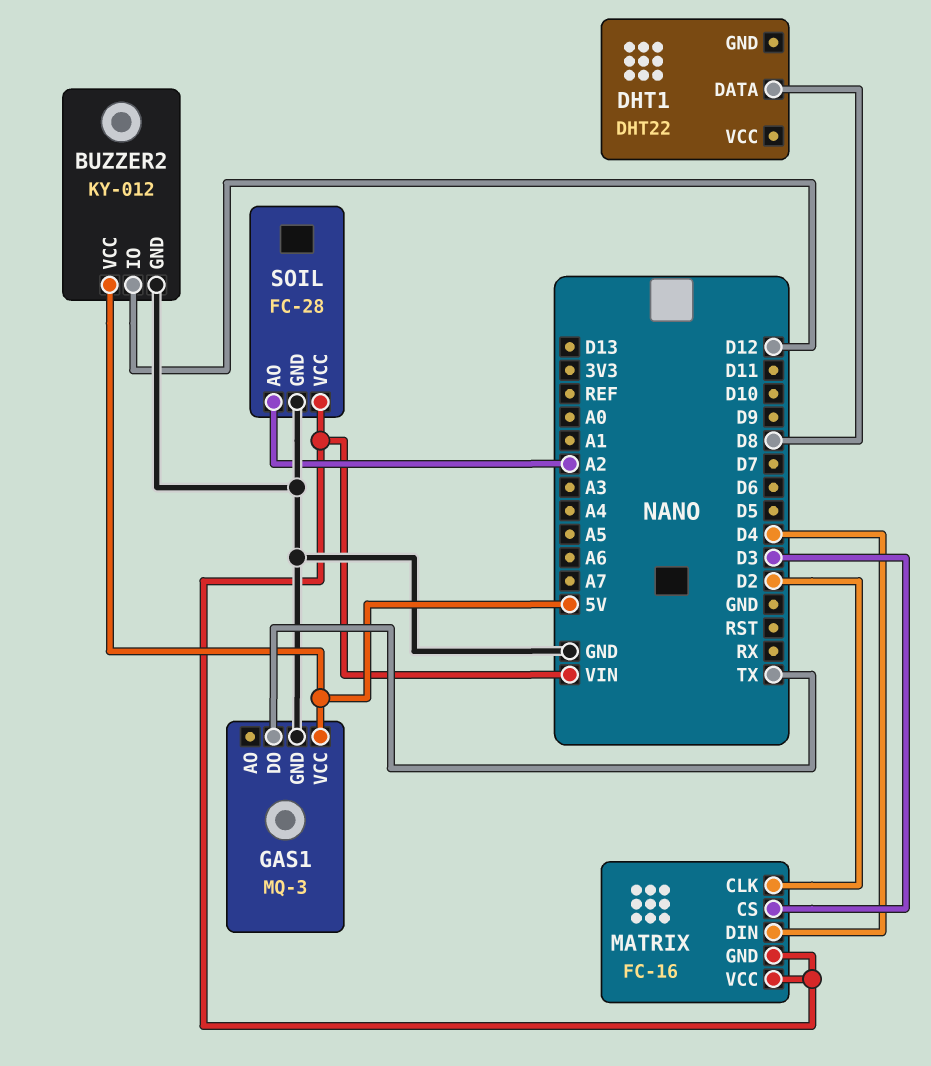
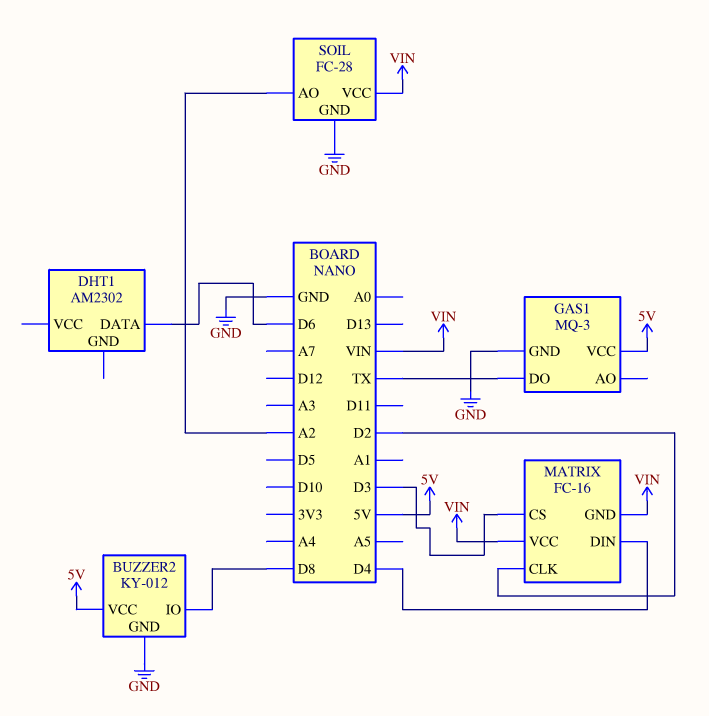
BUZZER2 pin IO: D12 -> D8
DHT1: DHT22 -> AM2302
DHT1 pin DATA: D8 -> D6

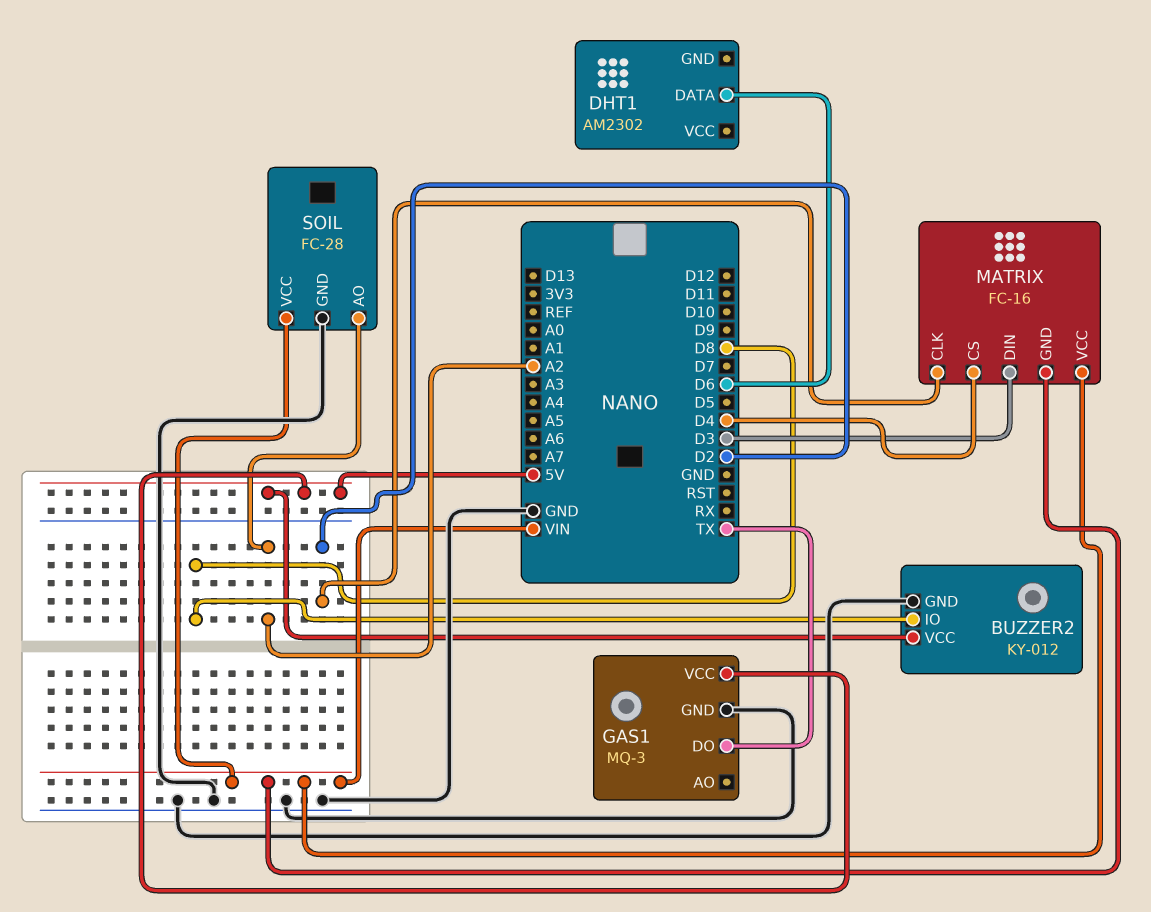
MATRIX pin CS: D3 -> D4
MATRIX pin DIN: D4 -> D3

